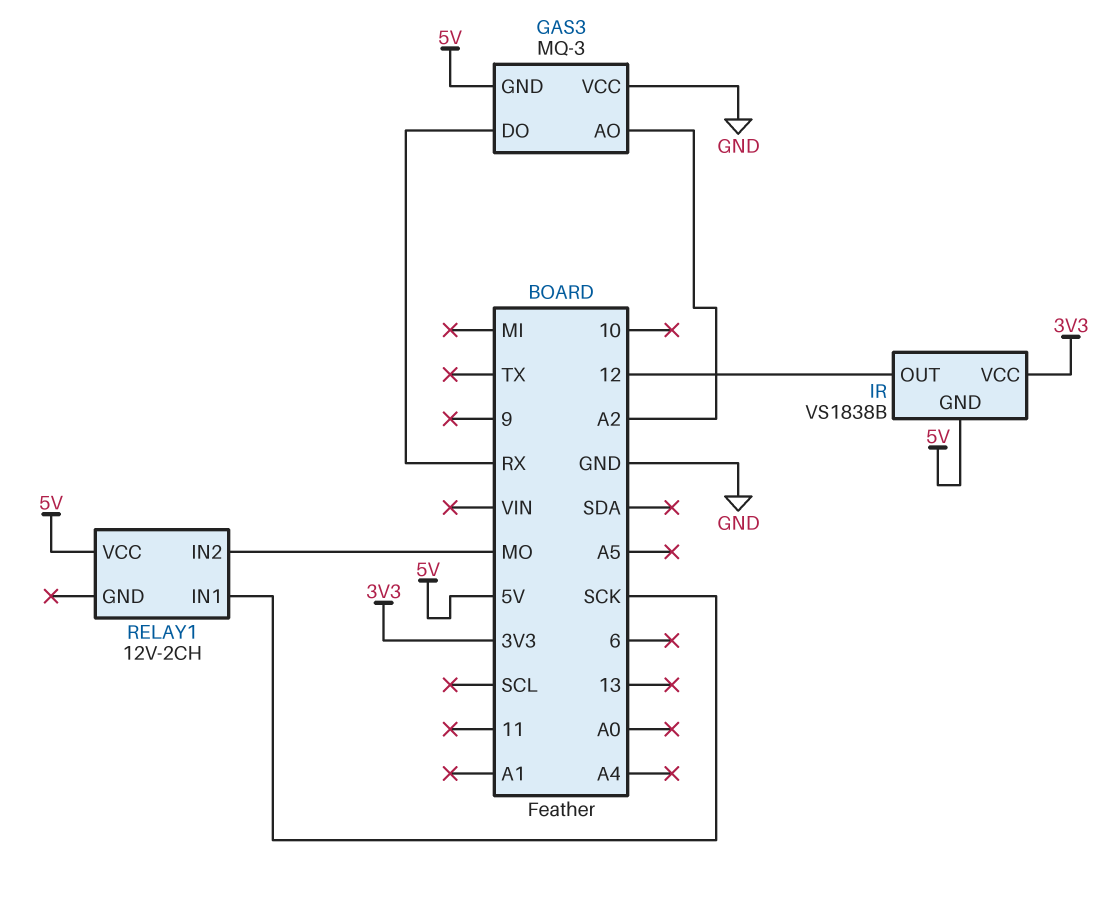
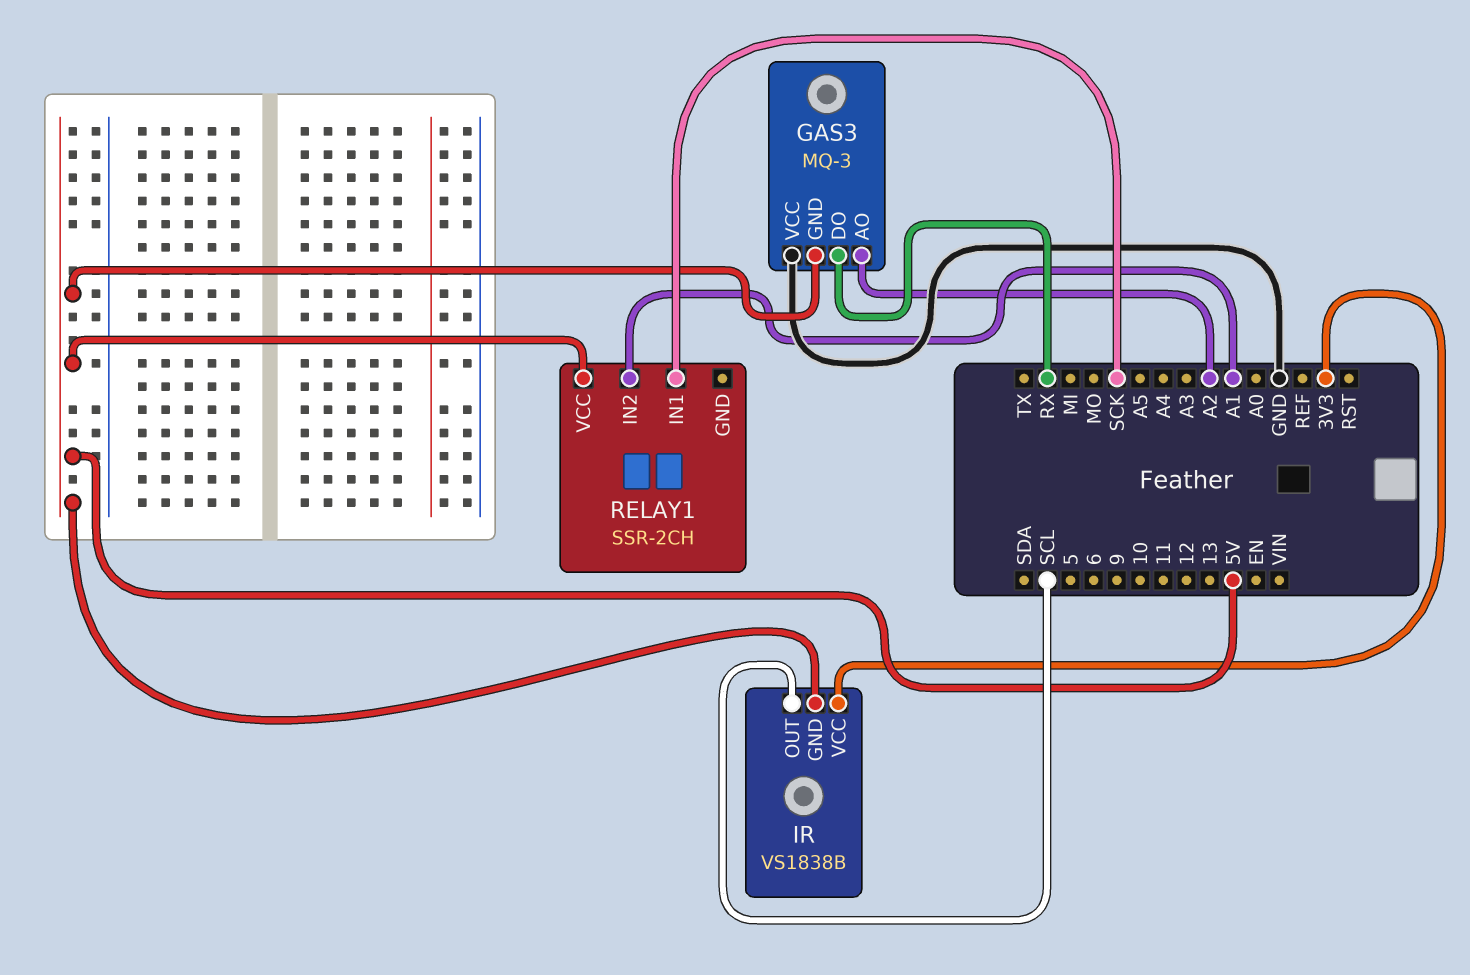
IR pin OUT: 12 -> SCL
RELAY1: 12V-2CH -> SSR-2CH
RELAY1 pin IN2: MO -> A1

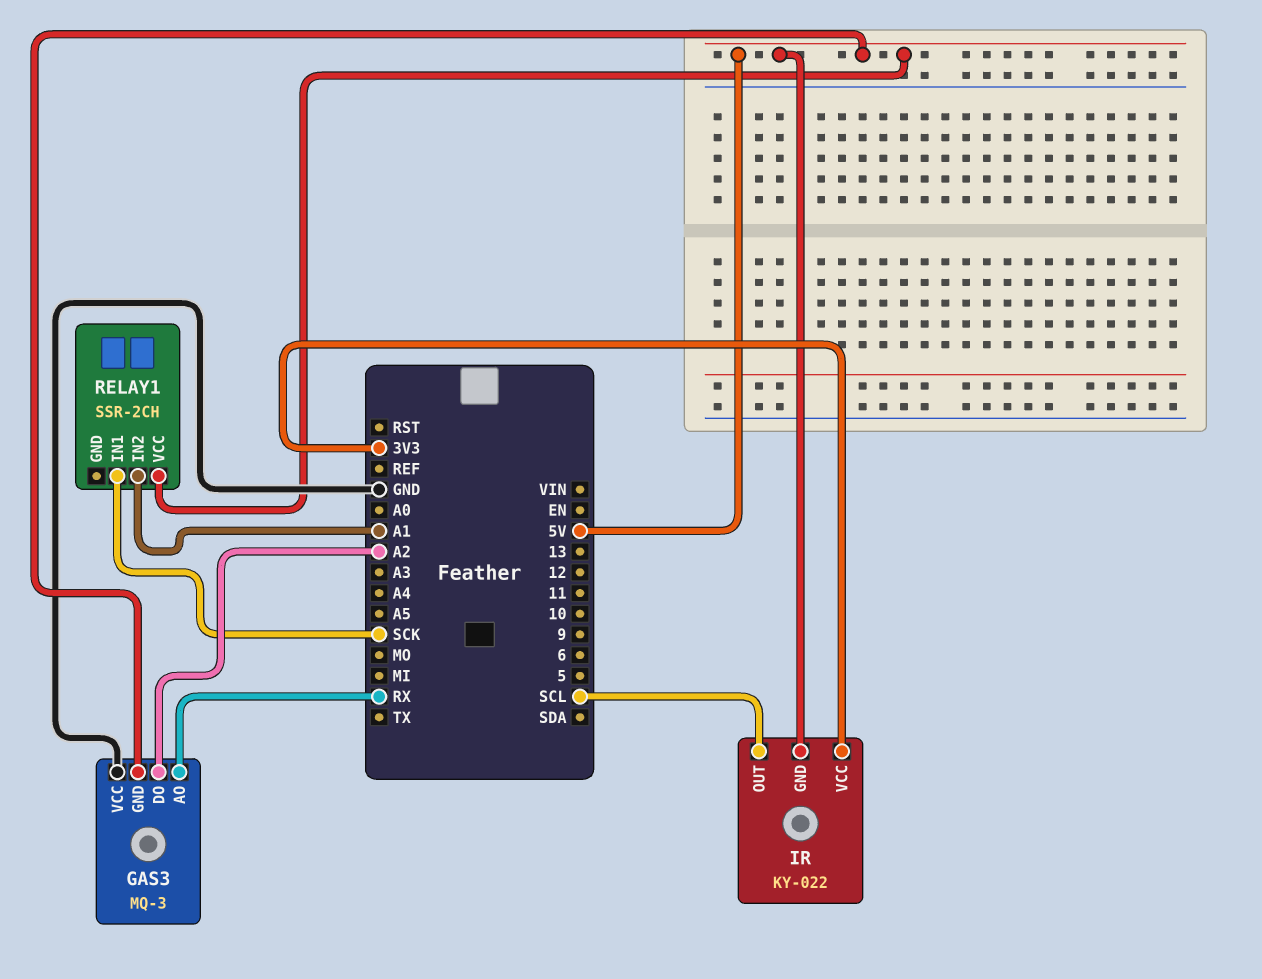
GAS3 pin AO: A2 -> RX
GAS3 pin DO: RX -> A2
IR: VS1838B -> KY-022

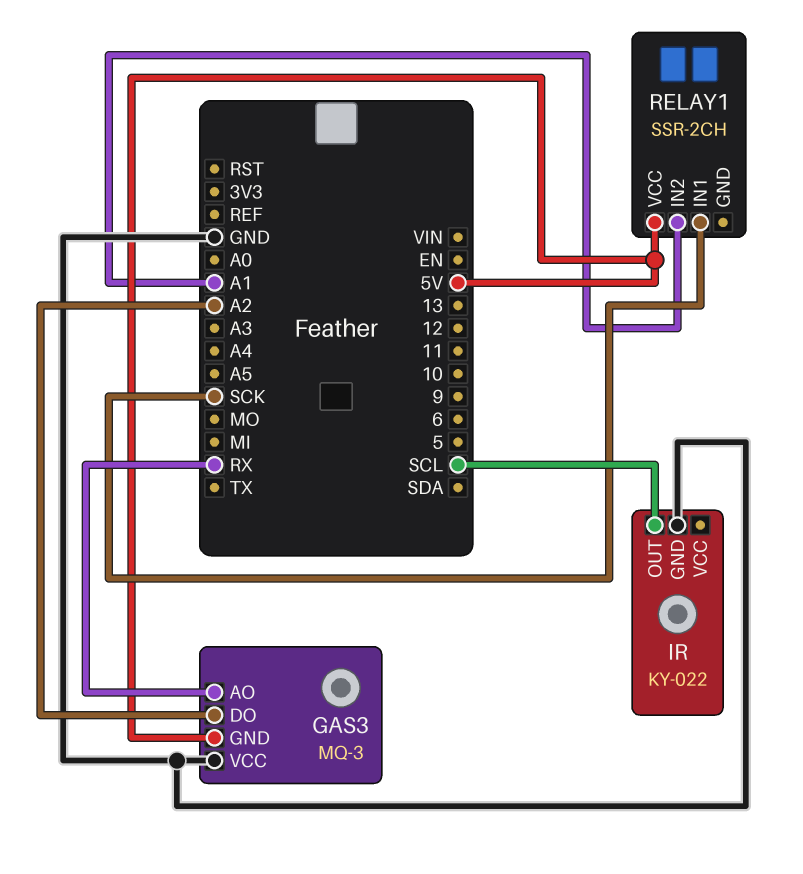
IR pin GND: 5V -> GND
IR pin VCC: 3V3 -> none

